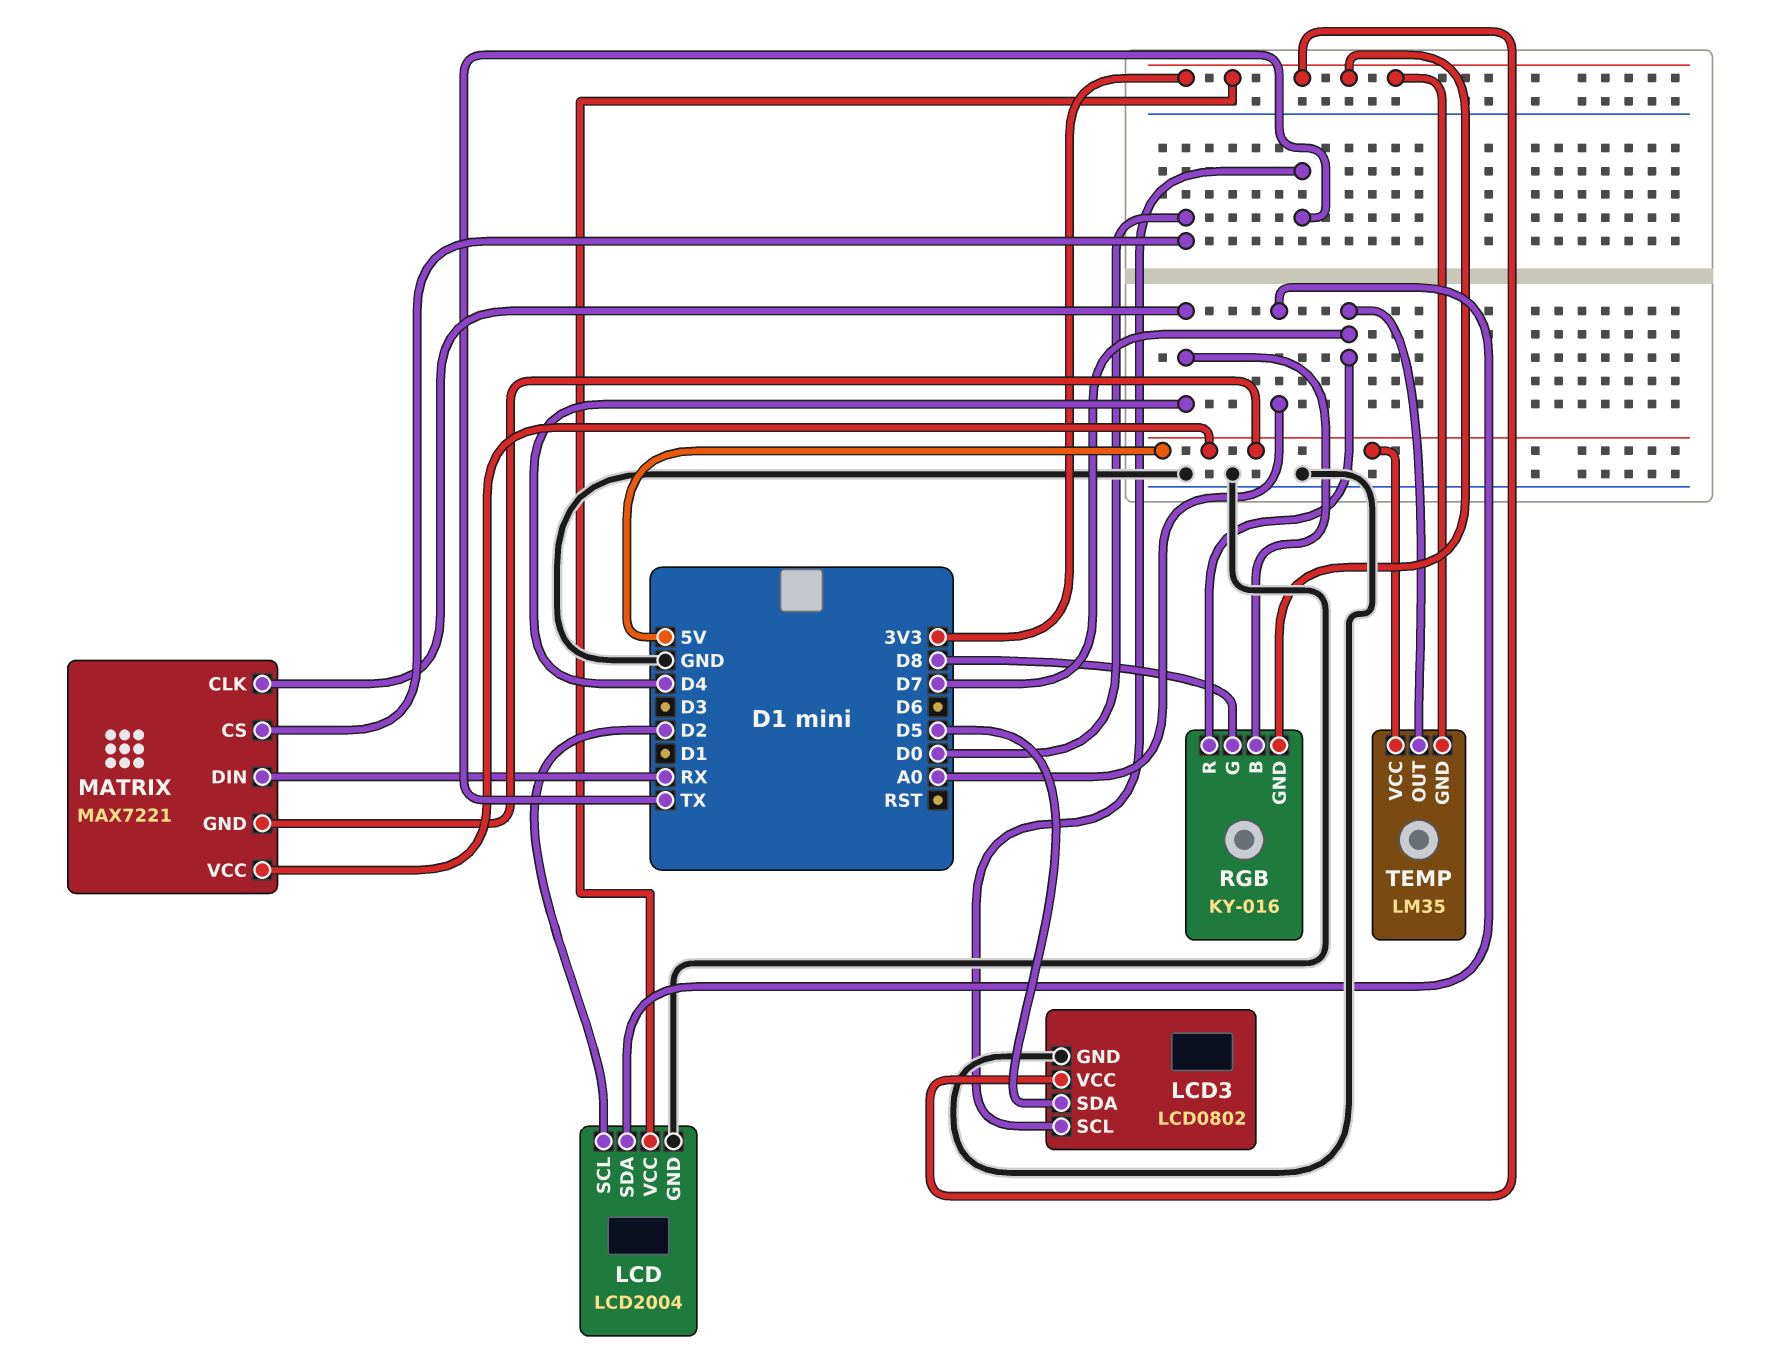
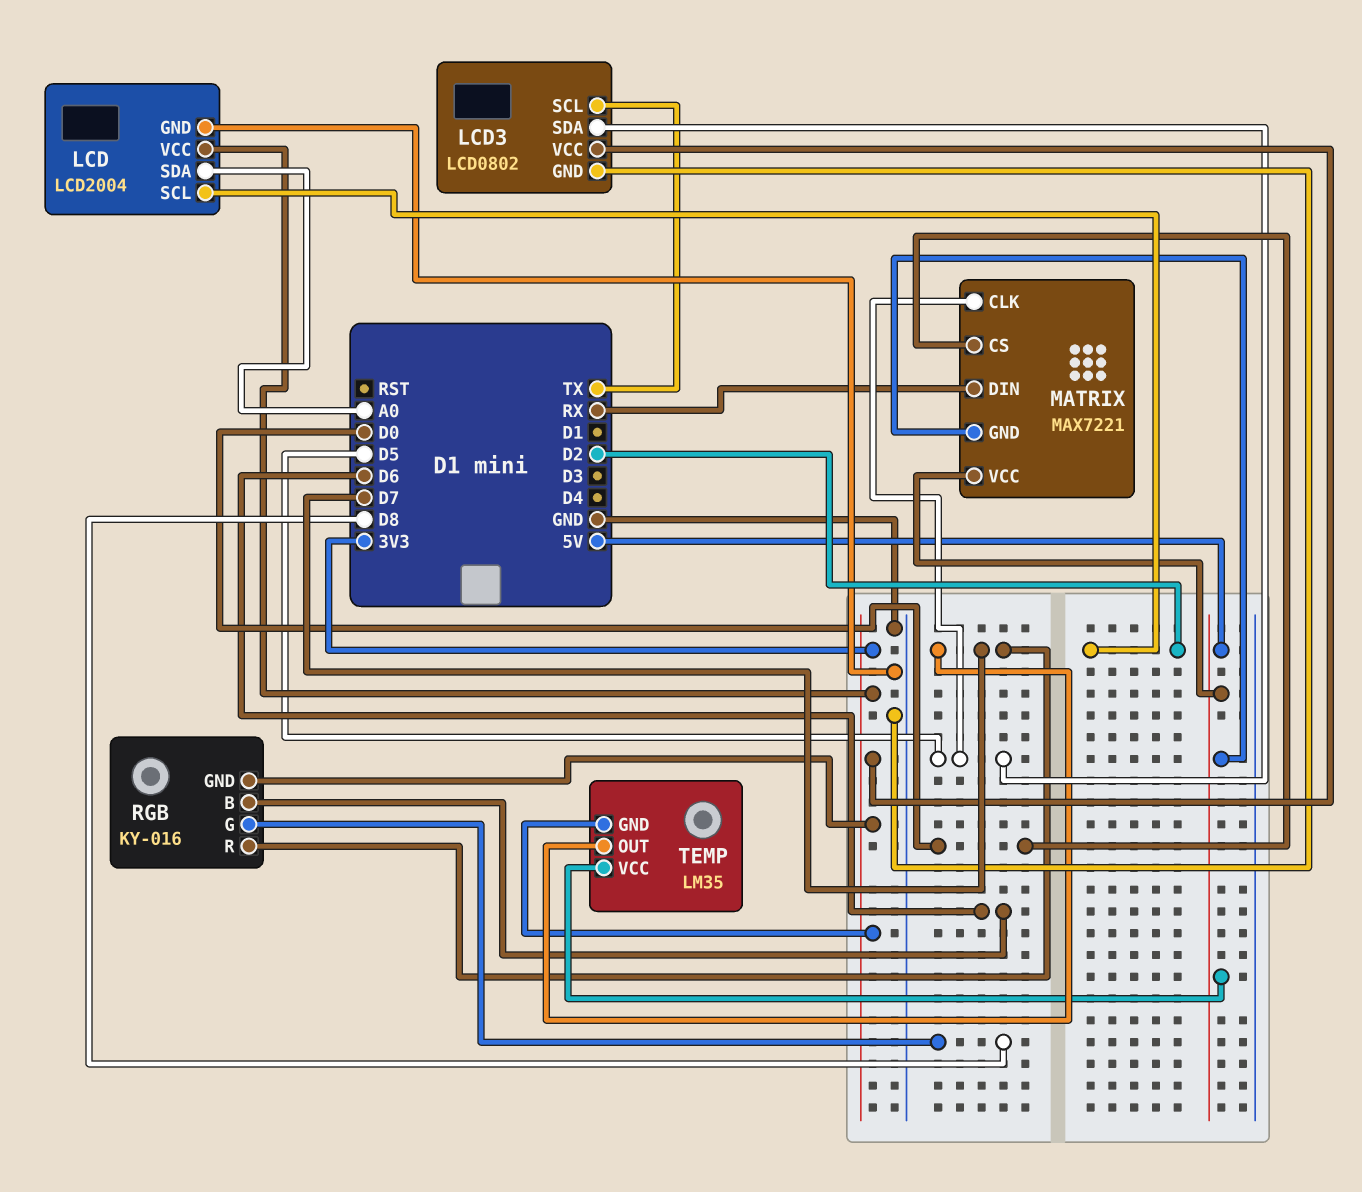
MATRIX pin CLK: D4 -> D5
RGB pin B: D4 -> D6

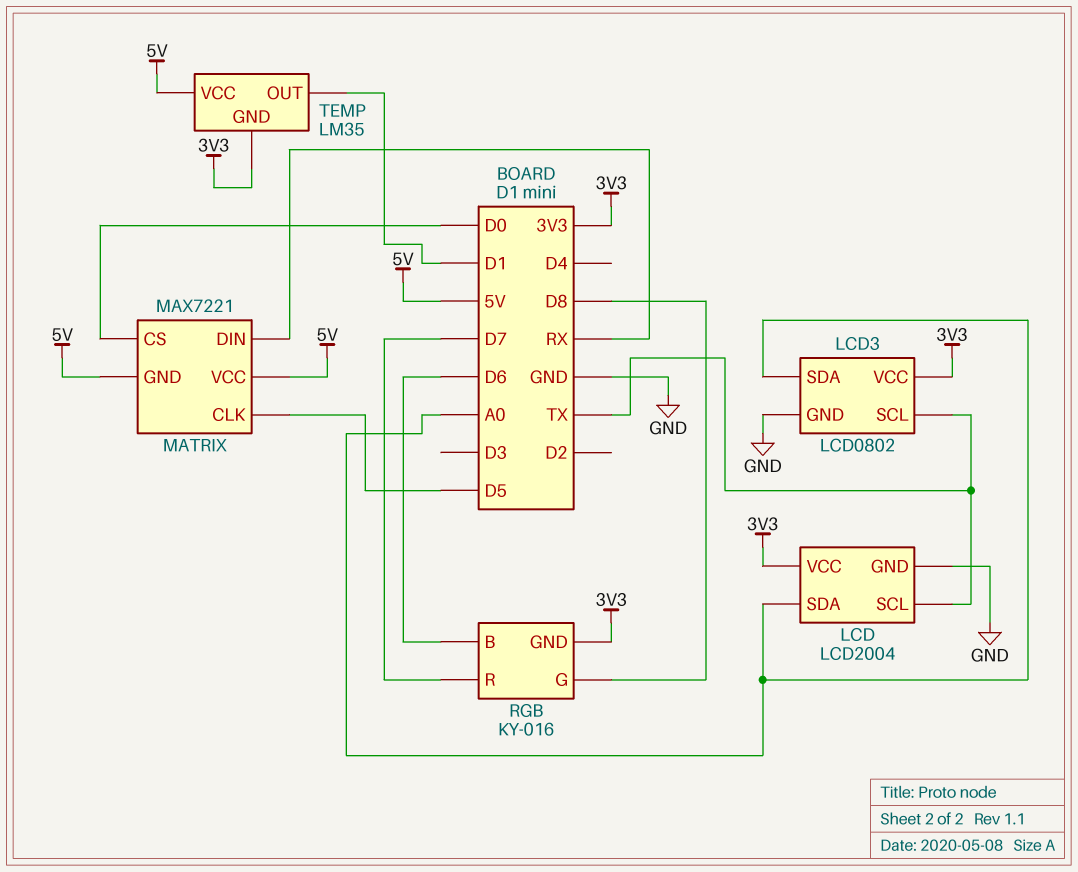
LCD pin SCL: D2 -> TX
LCD3 pin SDA: D5 -> A0
TEMP pin OUT: D7 -> D1

